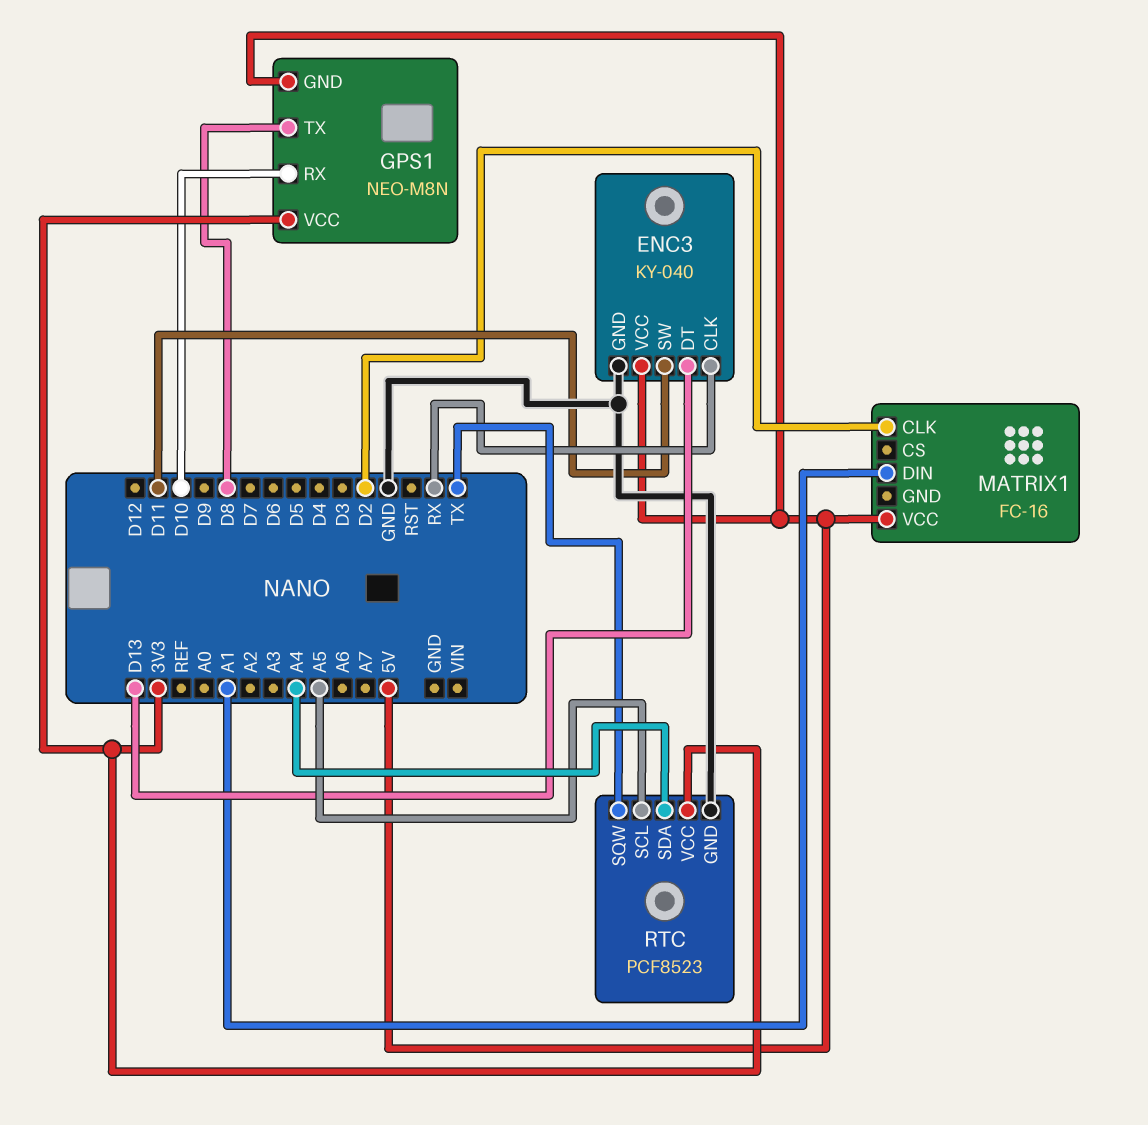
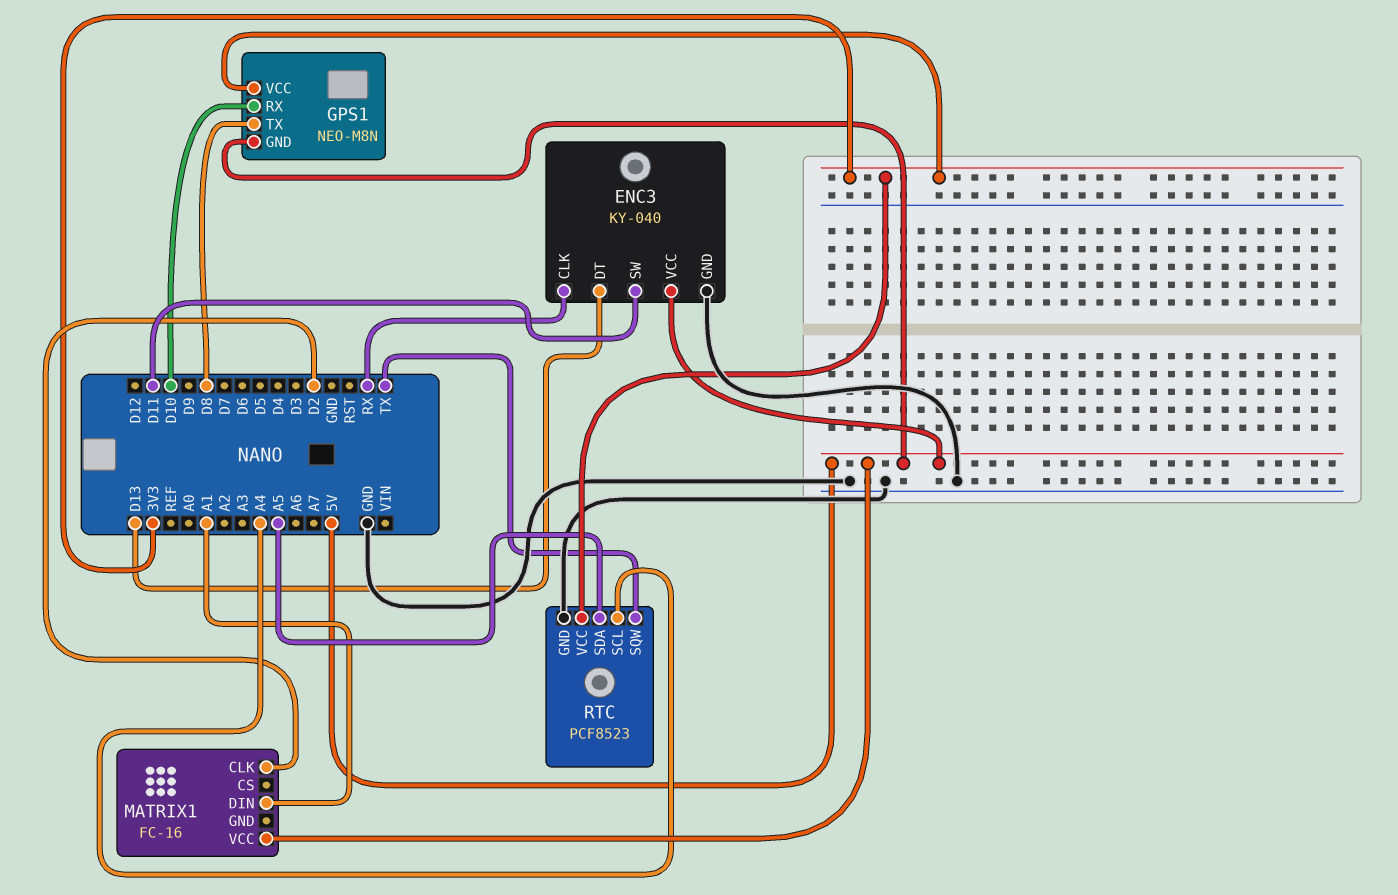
RTC pin SCL: A5 -> A4
RTC pin SDA: A4 -> A5

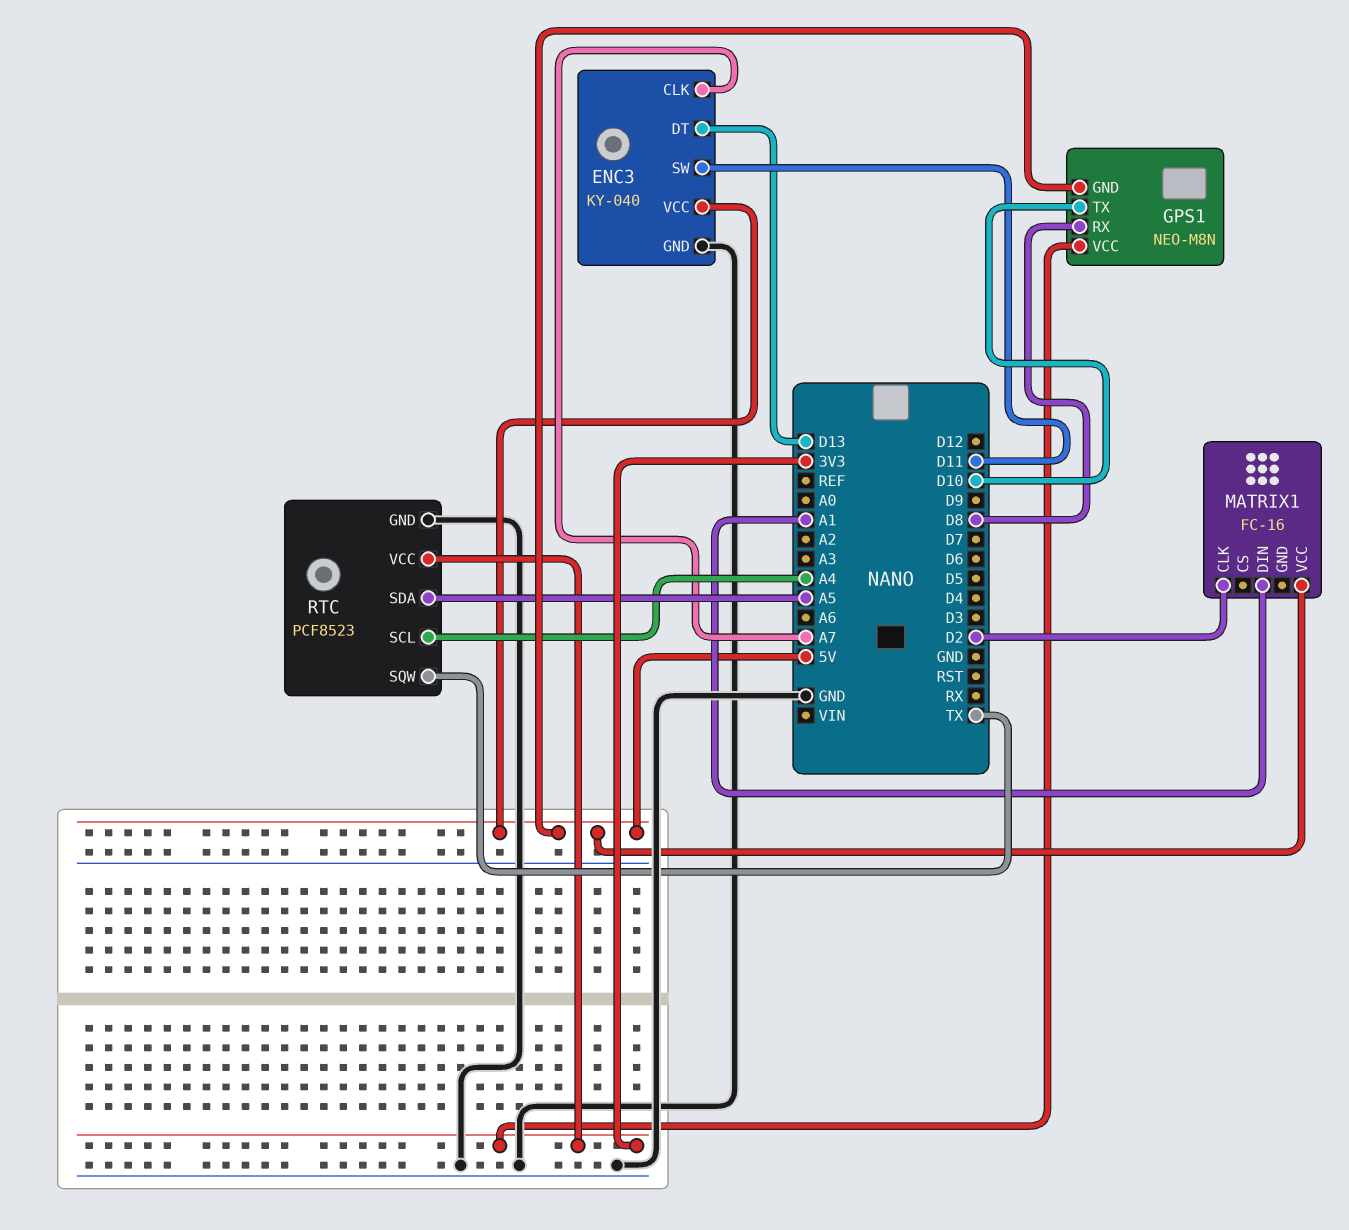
ENC3 pin CLK: RX -> A7
GPS1 pin RX: D10 -> D8
GPS1 pin TX: D8 -> D10

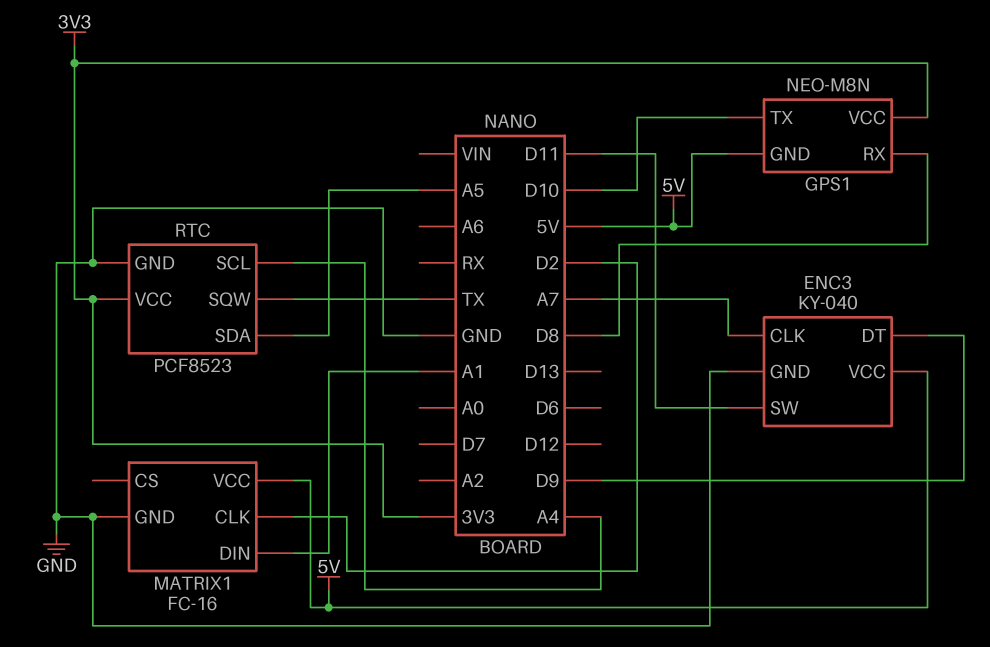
ENC3 pin DT: D13 -> D9
MATRIX1 pin GND: none -> GND

